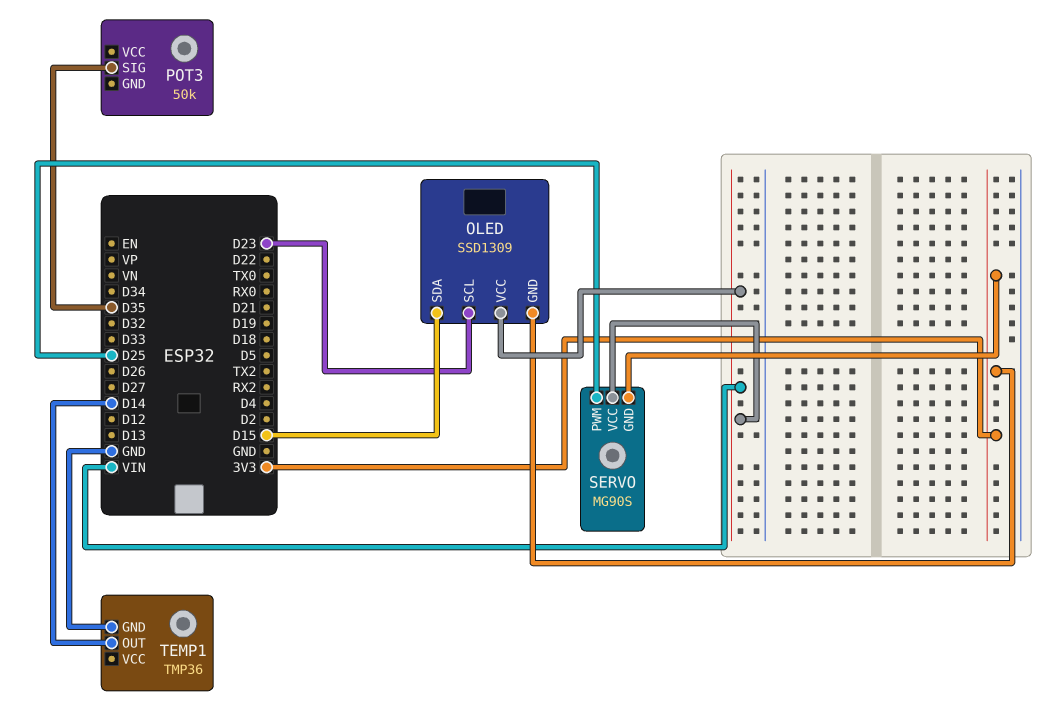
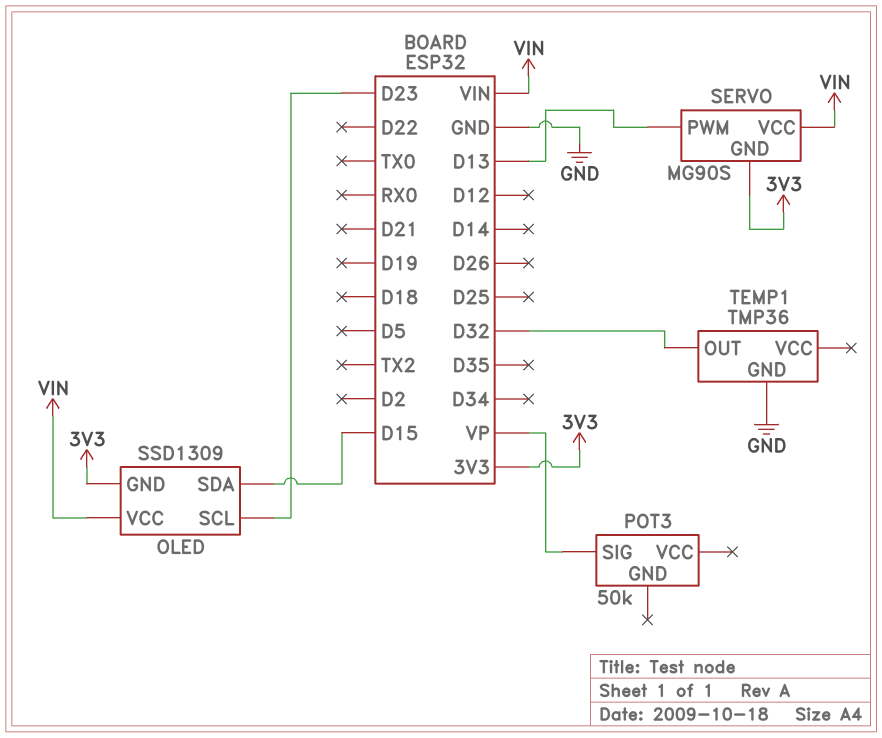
POT3 pin SIG: D35 -> VP
SERVO pin PWM: D25 -> D13
TEMP1 pin OUT: D14 -> D32

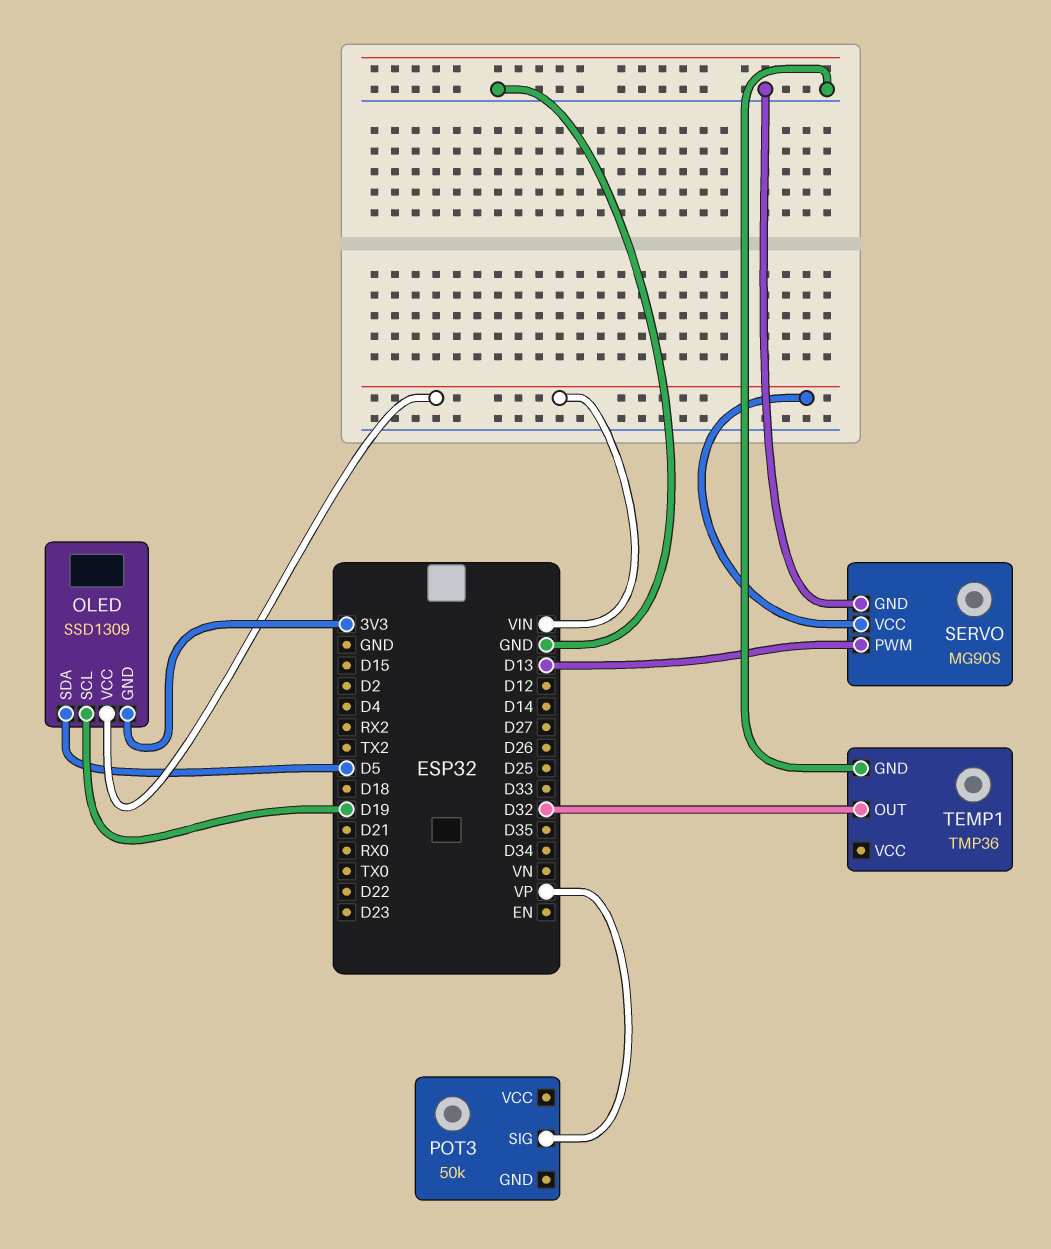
OLED pin SCL: D23 -> D19
OLED pin SDA: D15 -> D5
SERVO pin GND: 3V3 -> GND

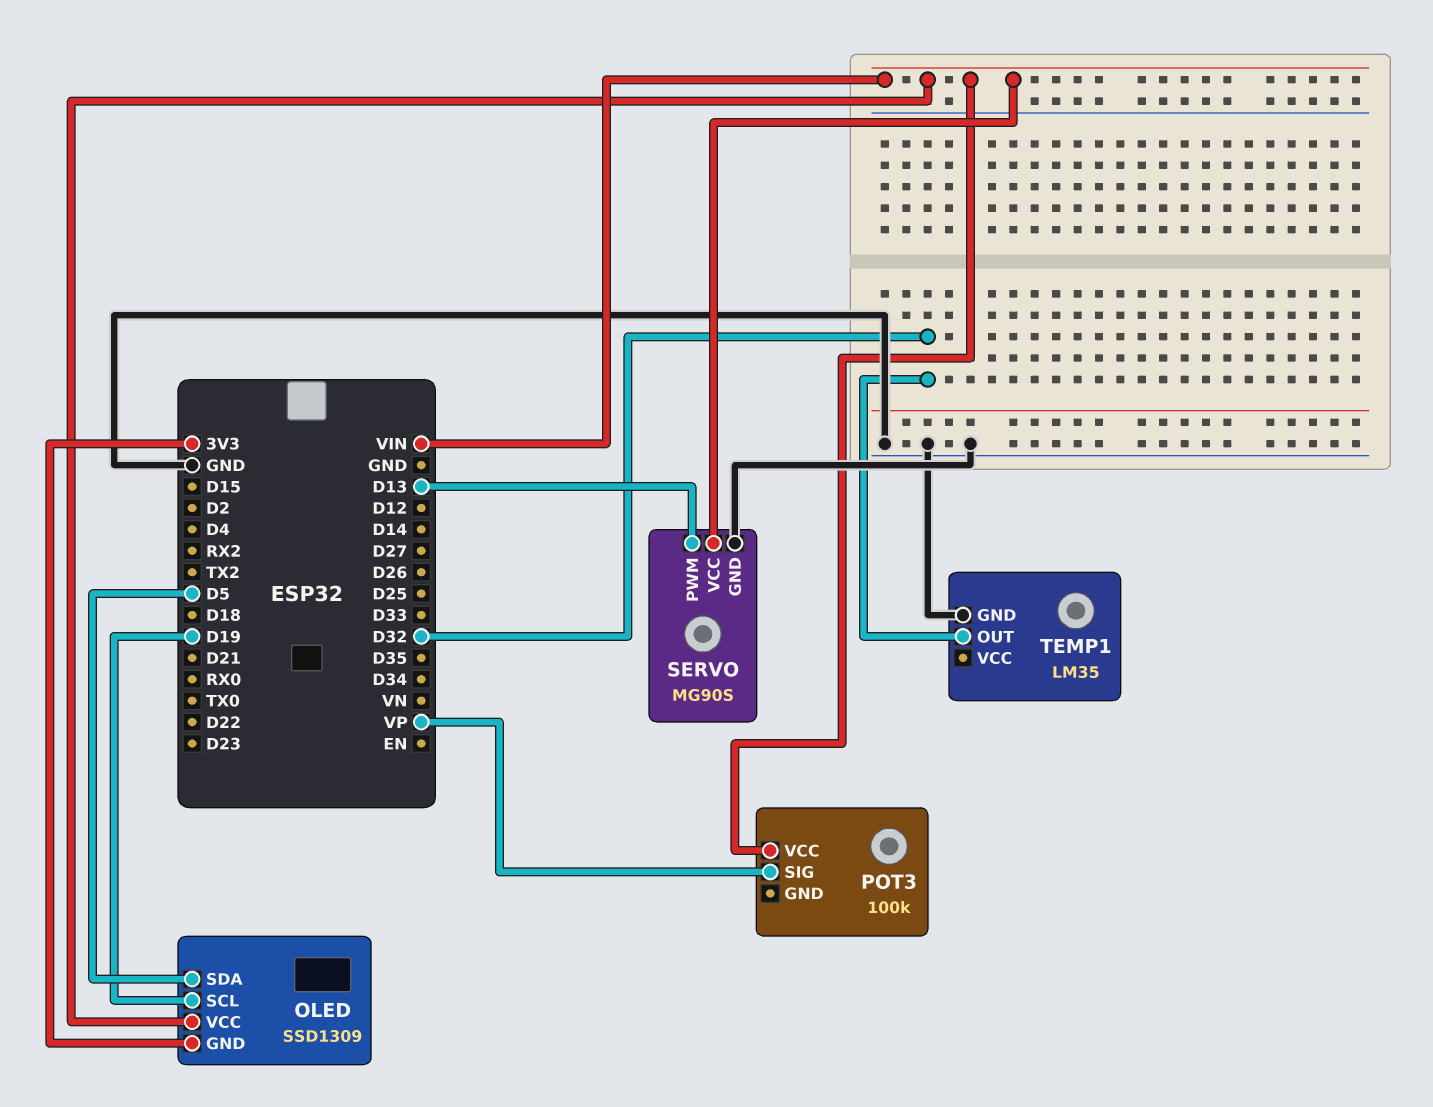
POT3: 50k -> 100k
POT3 pin VCC: none -> VIN
TEMP1: TMP36 -> LM35

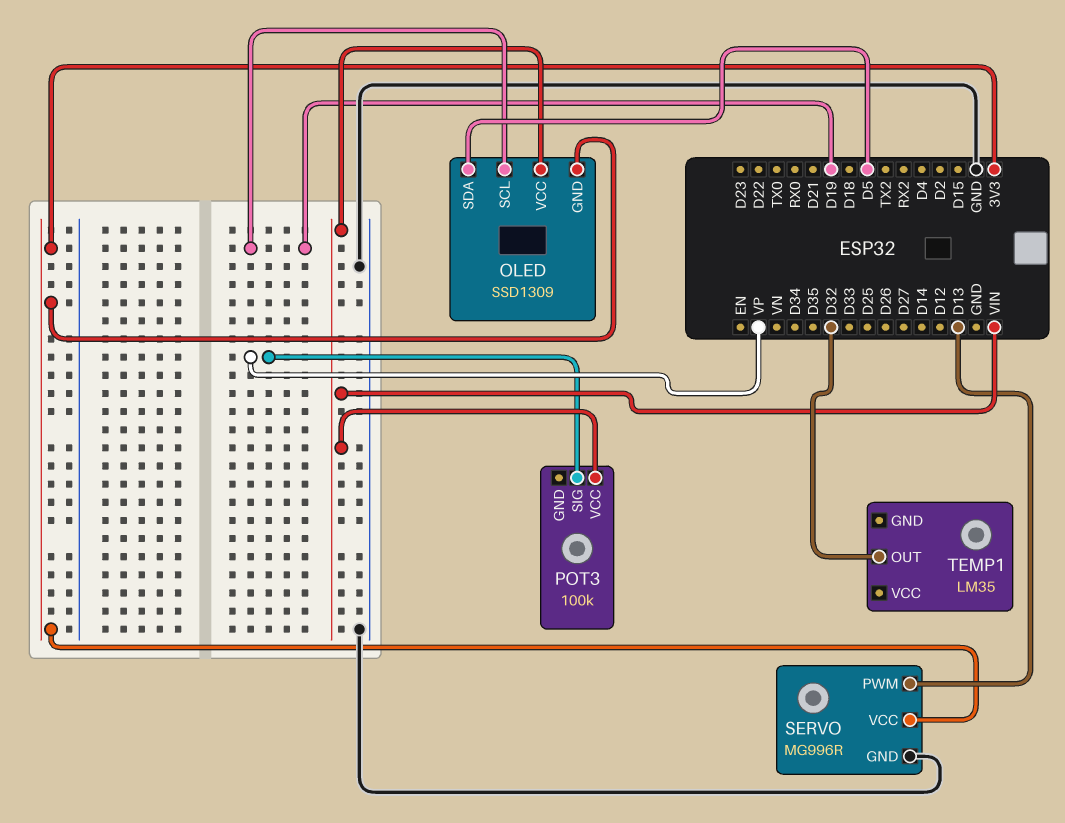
SERVO: MG90S -> MG996R
SERVO pin VCC: VIN -> 3V3
TEMP1 pin GND: GND -> none

